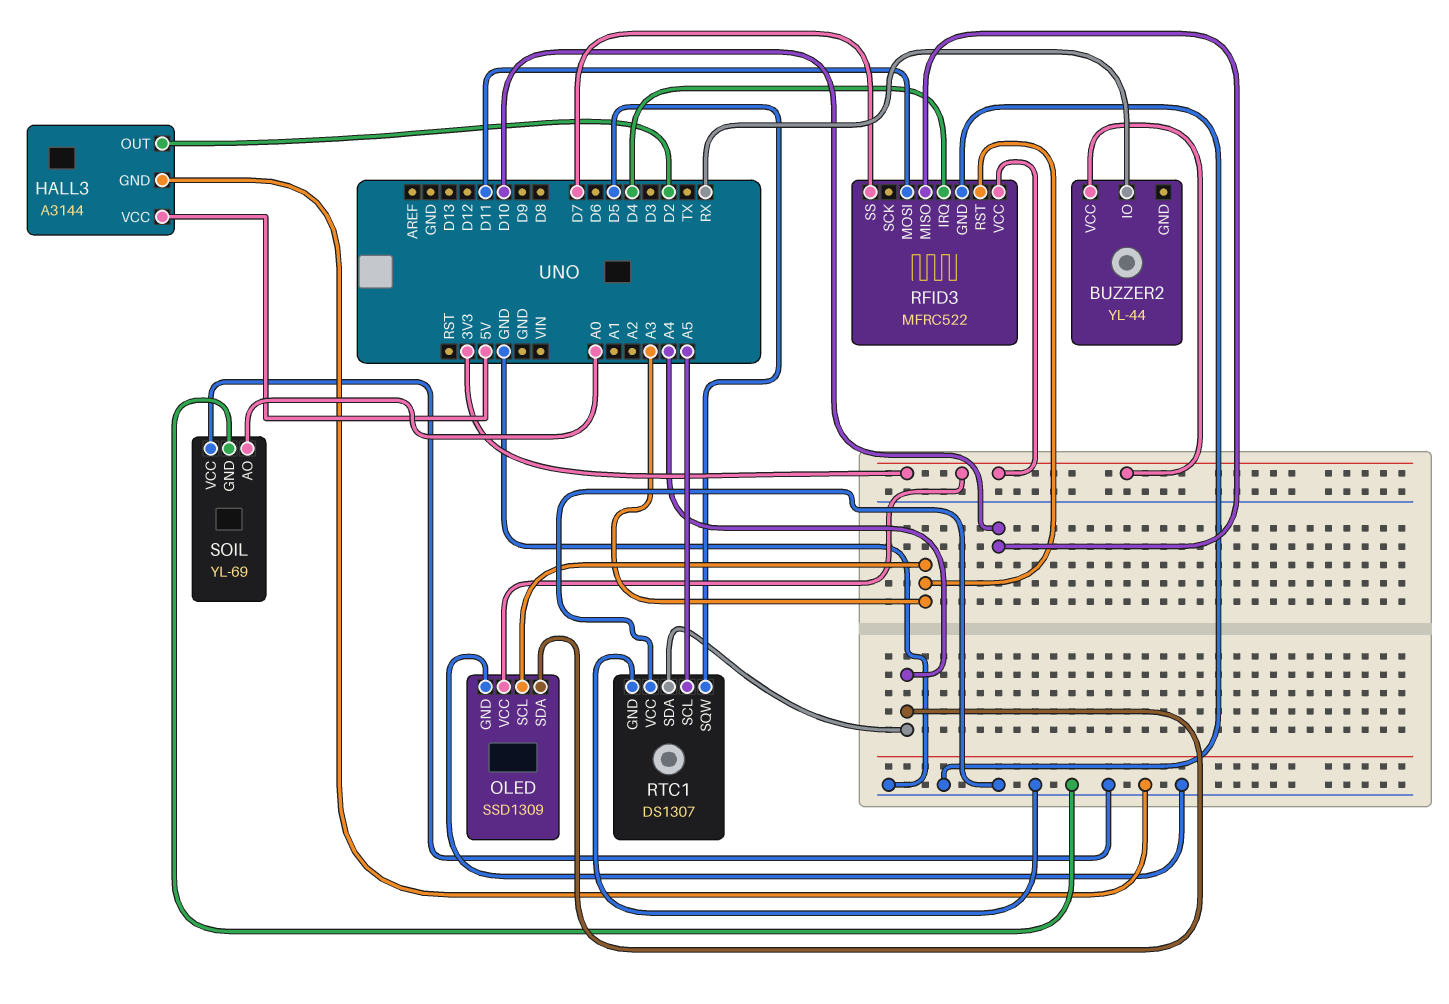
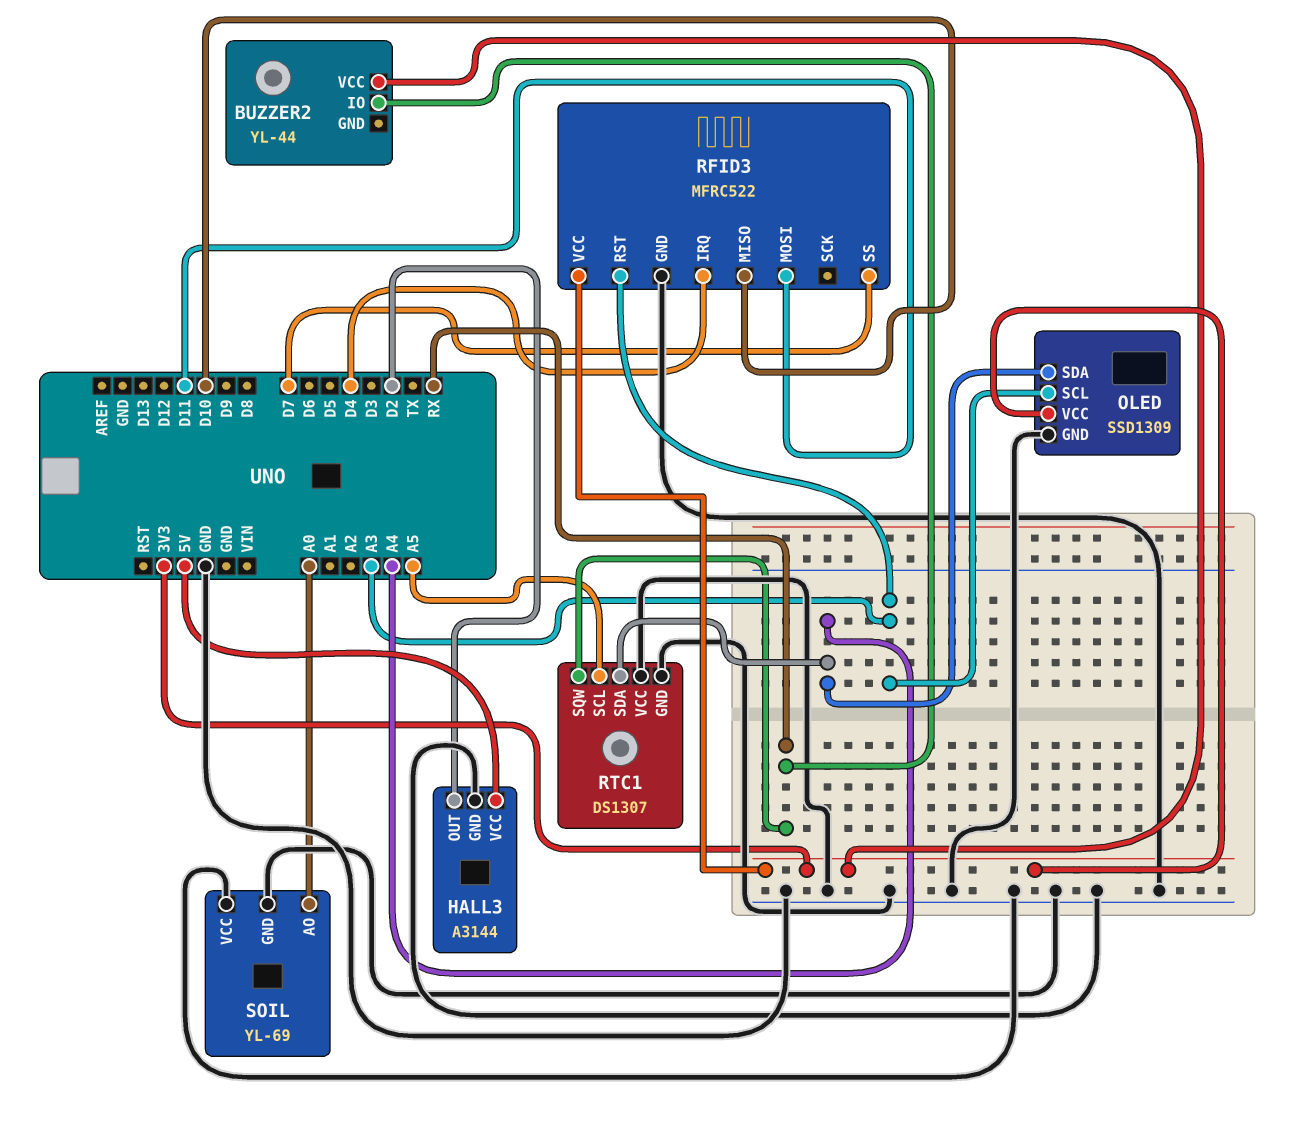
RTC1 pin SQW: D5 -> RX

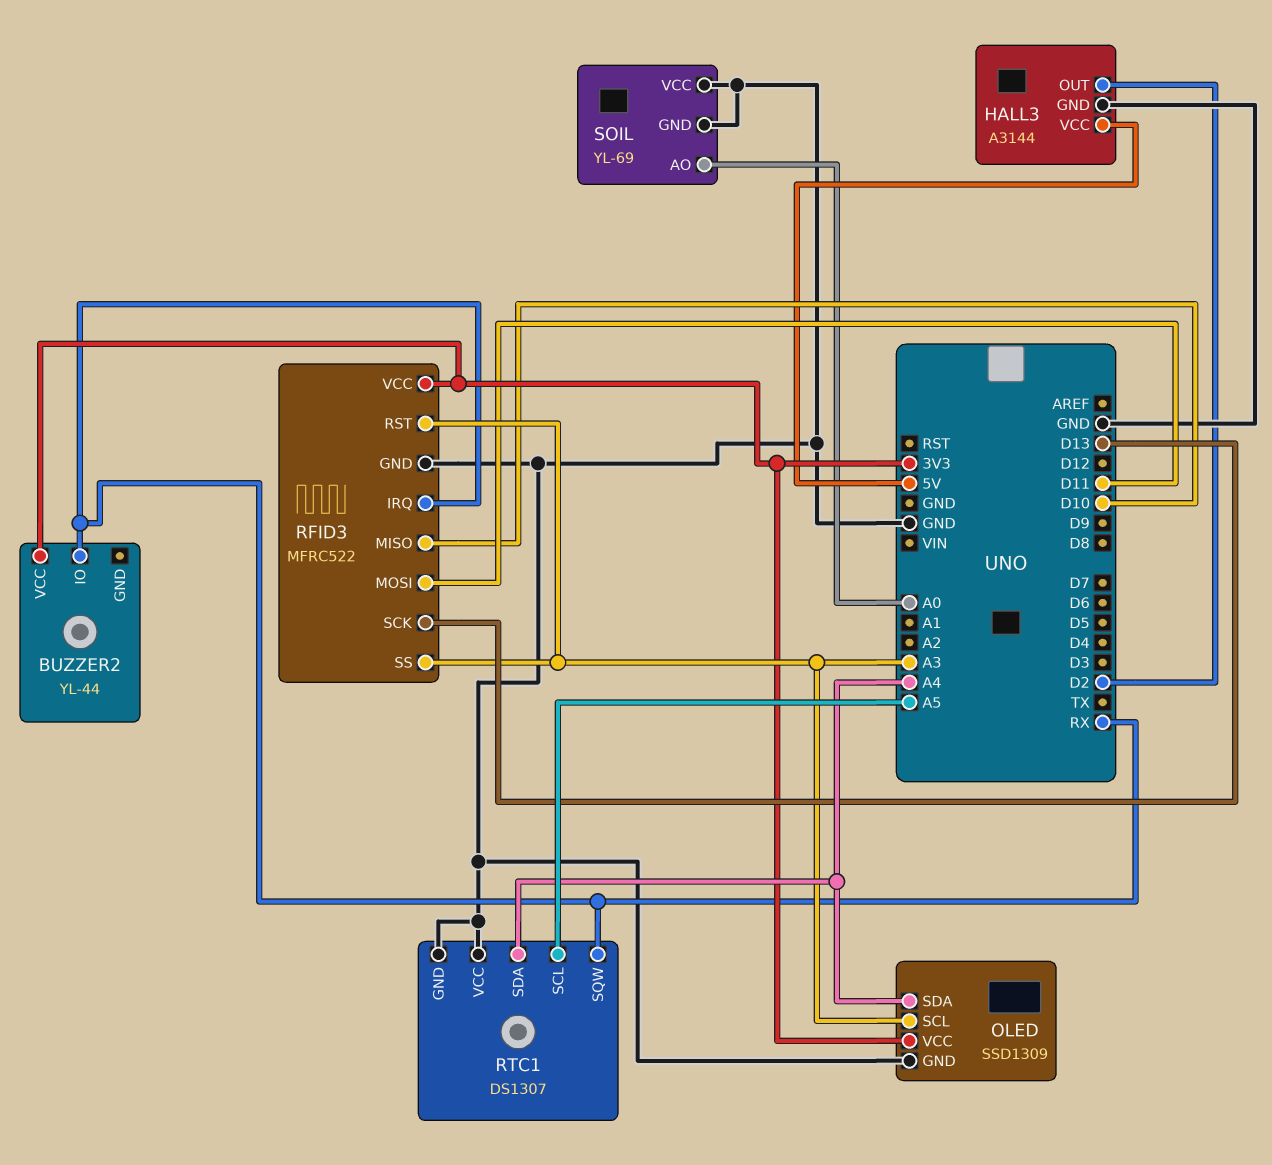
RFID3 pin IRQ: D4 -> RX
RFID3 pin SCK: none -> D13
RFID3 pin SS: D7 -> A3

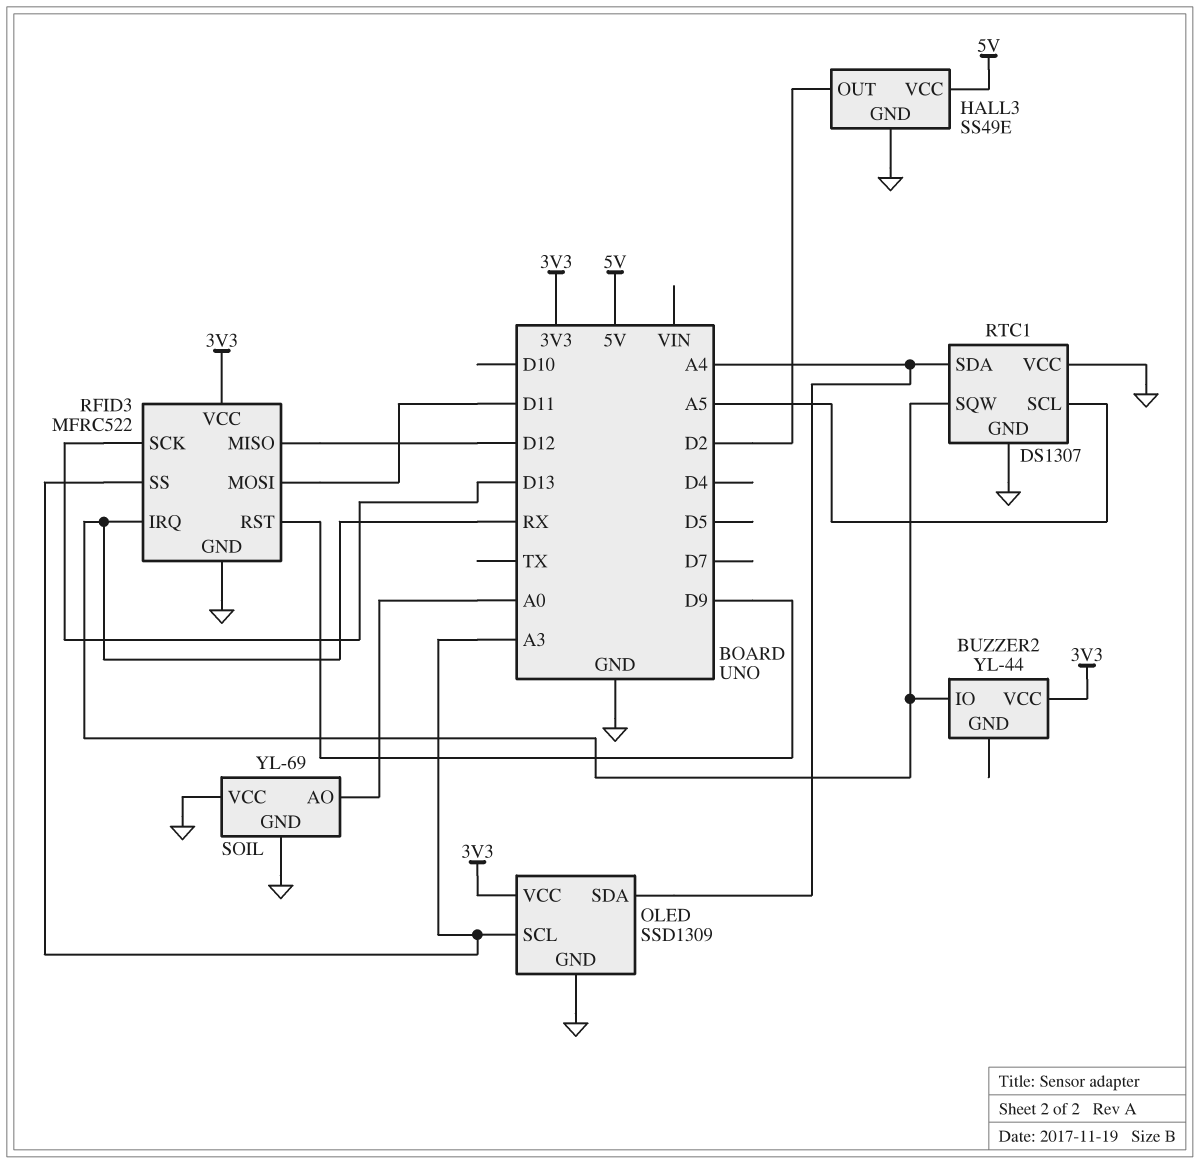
HALL3: A3144 -> SS49E
RFID3 pin MISO: D10 -> D12
RFID3 pin RST: A3 -> D9

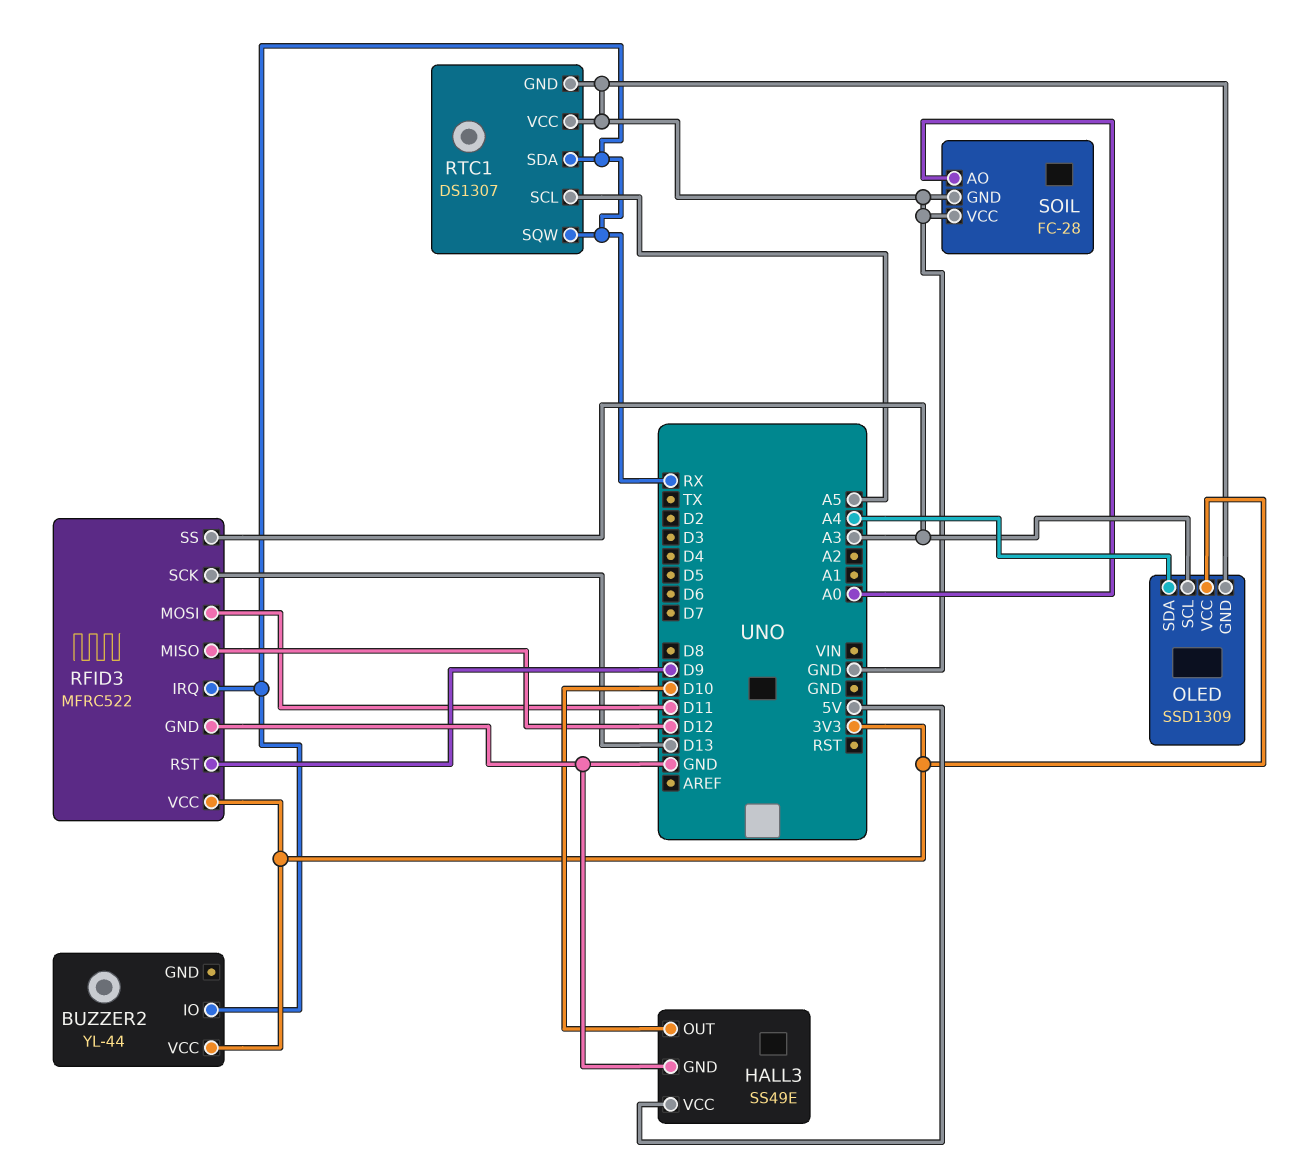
HALL3 pin OUT: D2 -> D10
RTC1 pin SDA: A4 -> RX
SOIL: YL-69 -> FC-28

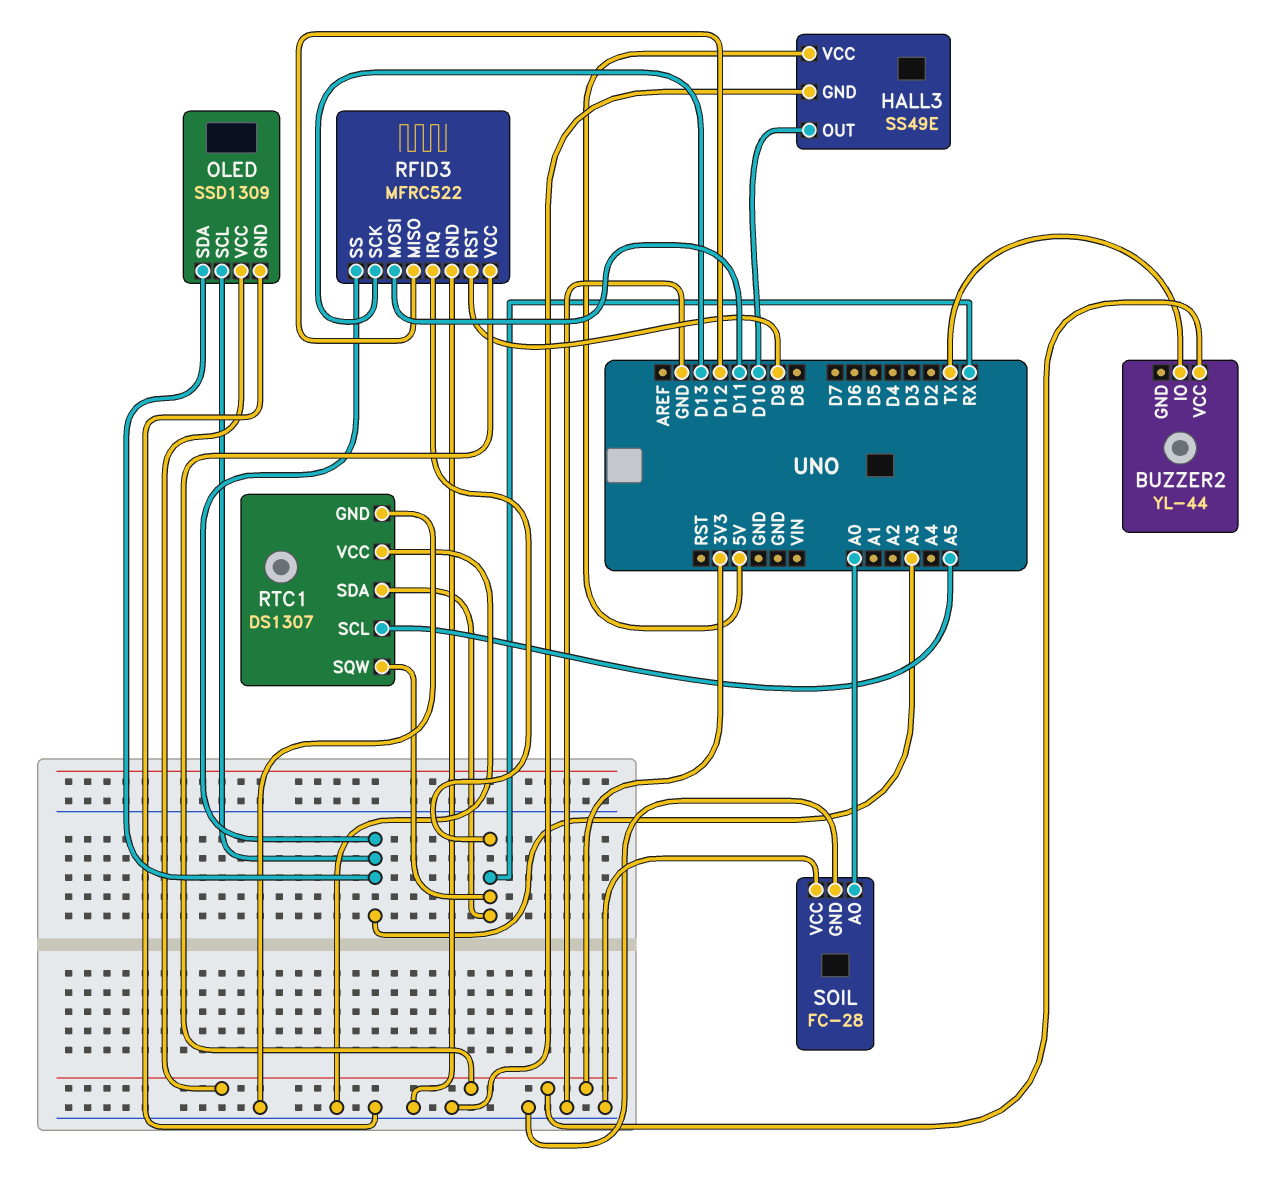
BUZZER2 pin IO: RX -> TX
OLED pin SDA: A4 -> A3

